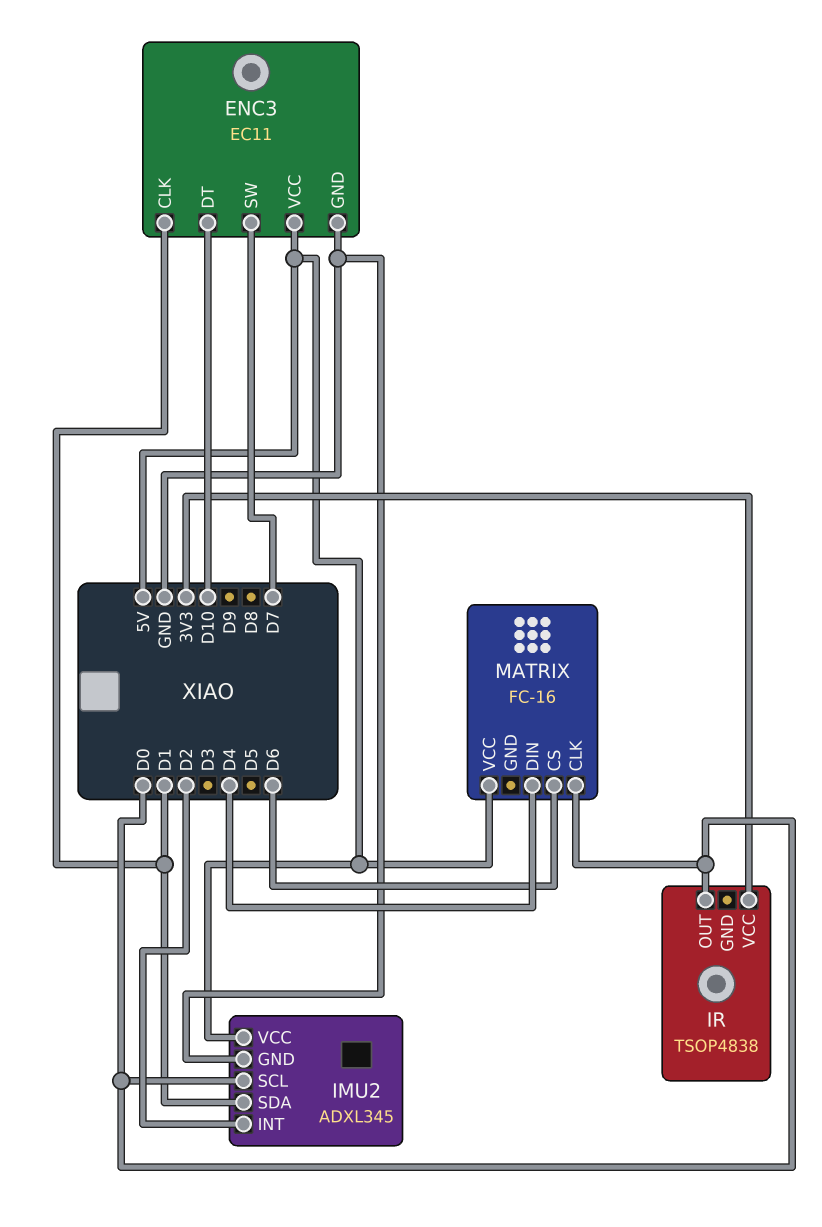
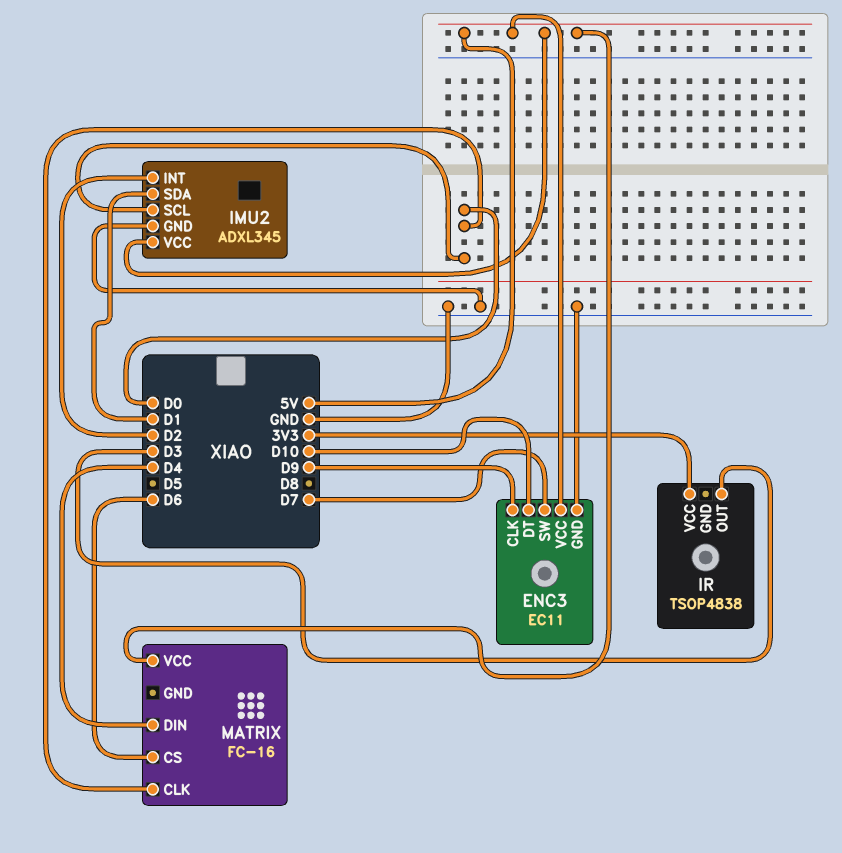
ENC3 pin CLK: D1 -> D9
IR pin OUT: D0 -> D3

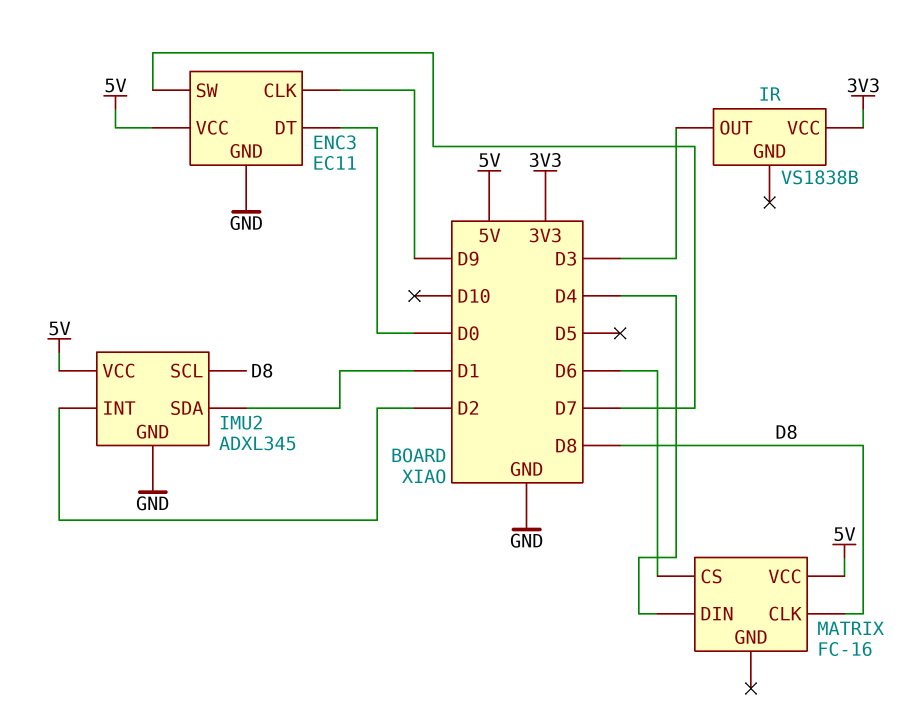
ENC3 pin DT: D10 -> D0
IMU2 pin SCL: D0 -> D8
IR: TSOP4838 -> VS1838B
MATRIX pin CLK: D0 -> D8

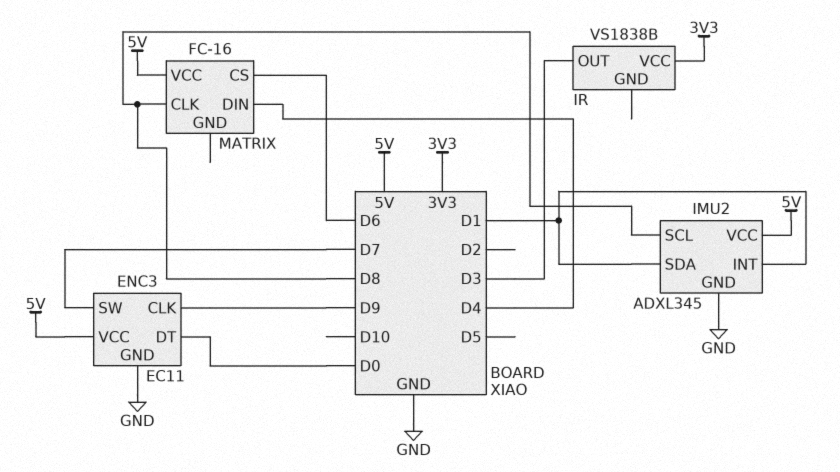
IMU2 pin INT: D2 -> D1

